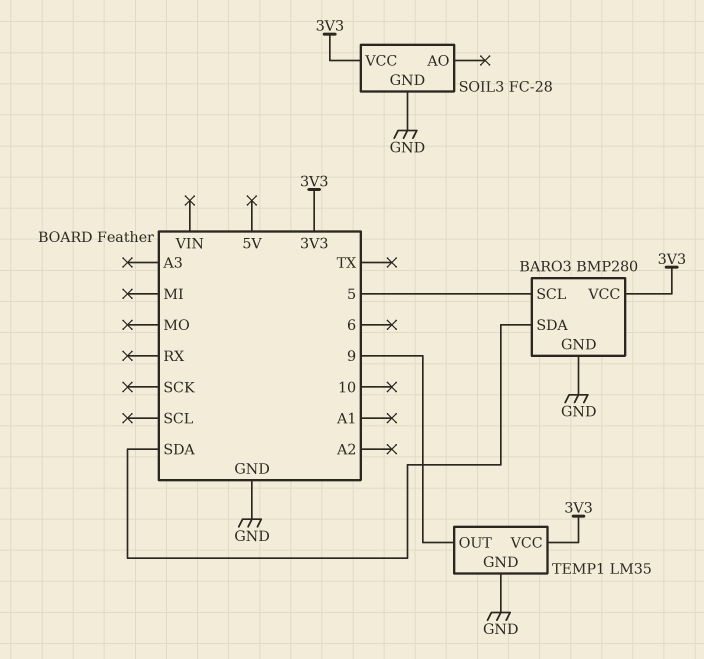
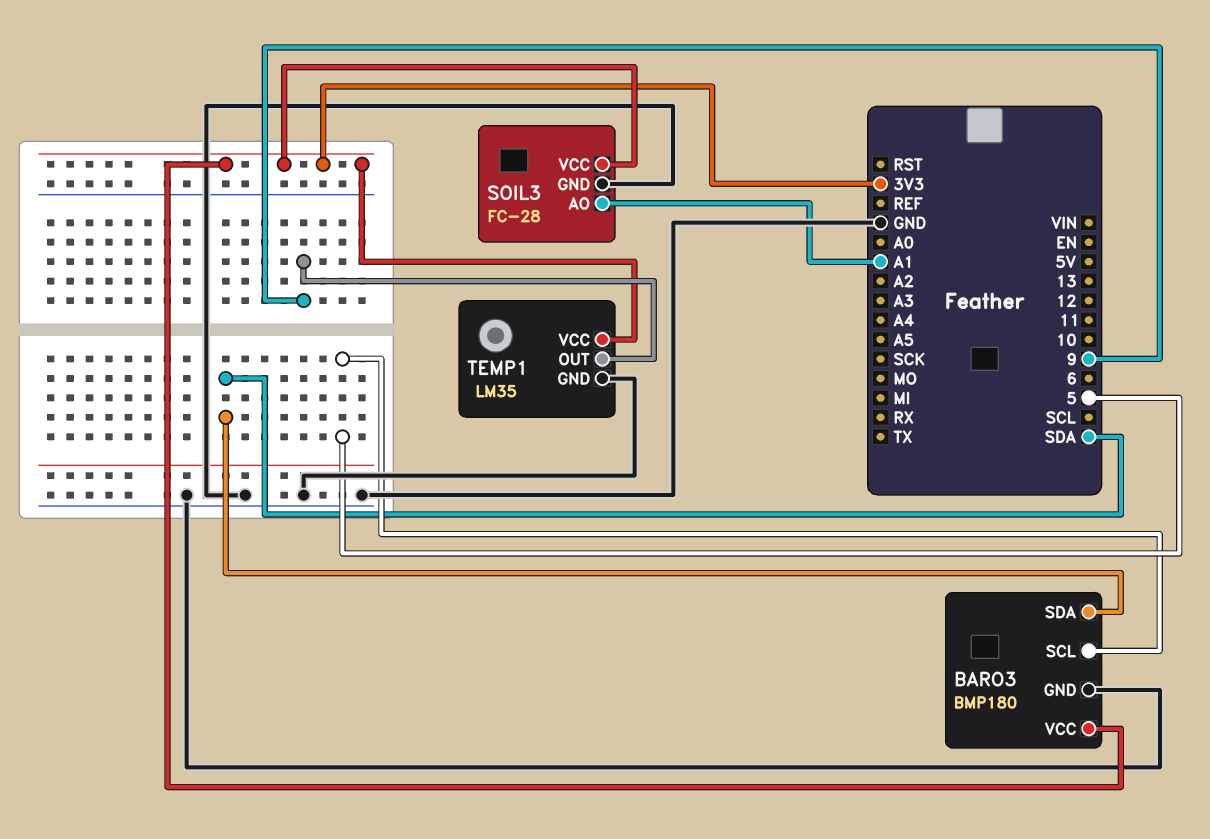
BARO3: BMP280 -> BMP180
SOIL3 pin AO: none -> A1

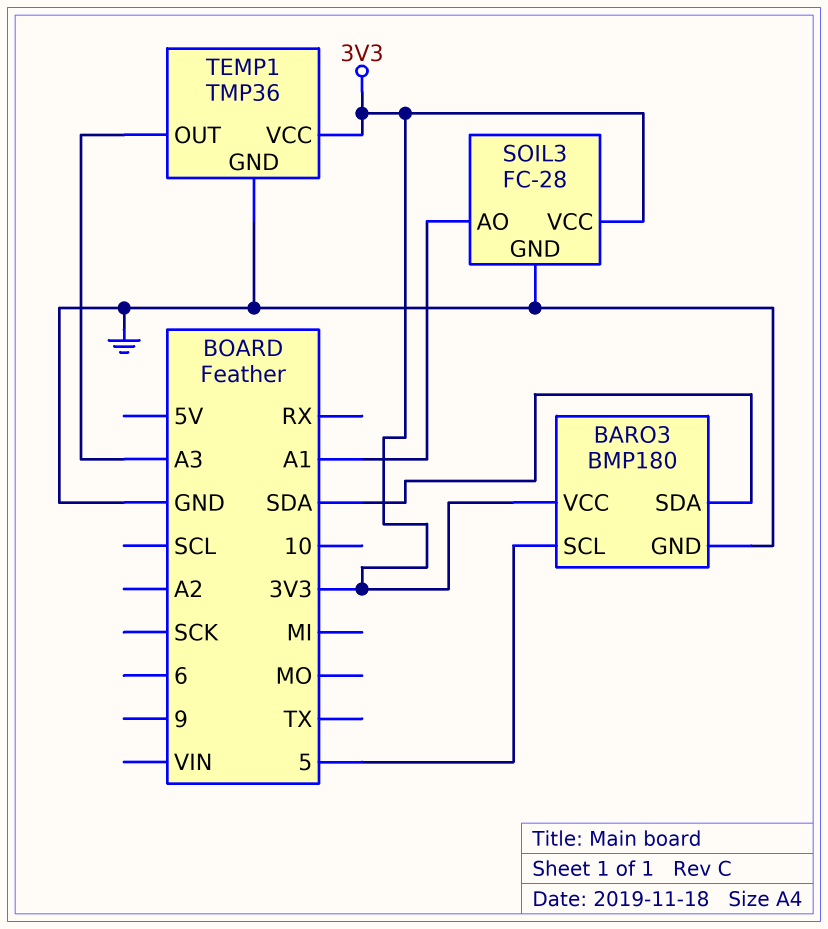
TEMP1: LM35 -> TMP36
TEMP1 pin OUT: 9 -> A3

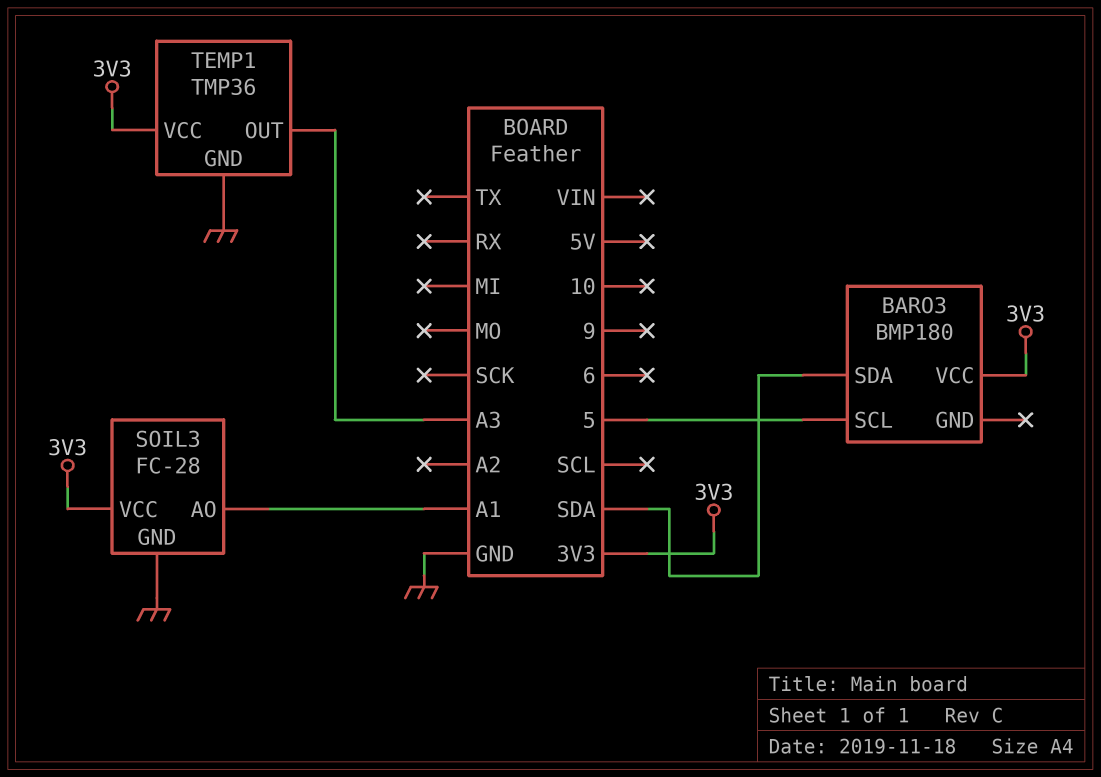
BARO3 pin GND: GND -> none

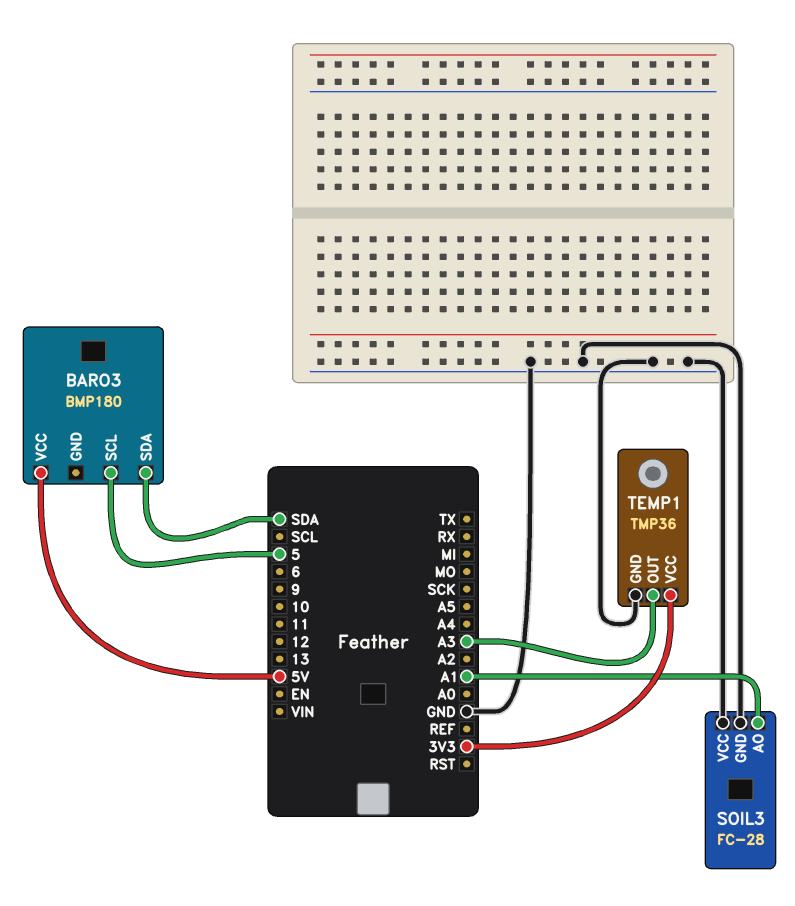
BARO3 pin VCC: 3V3 -> 5V
SOIL3 pin VCC: 3V3 -> GND

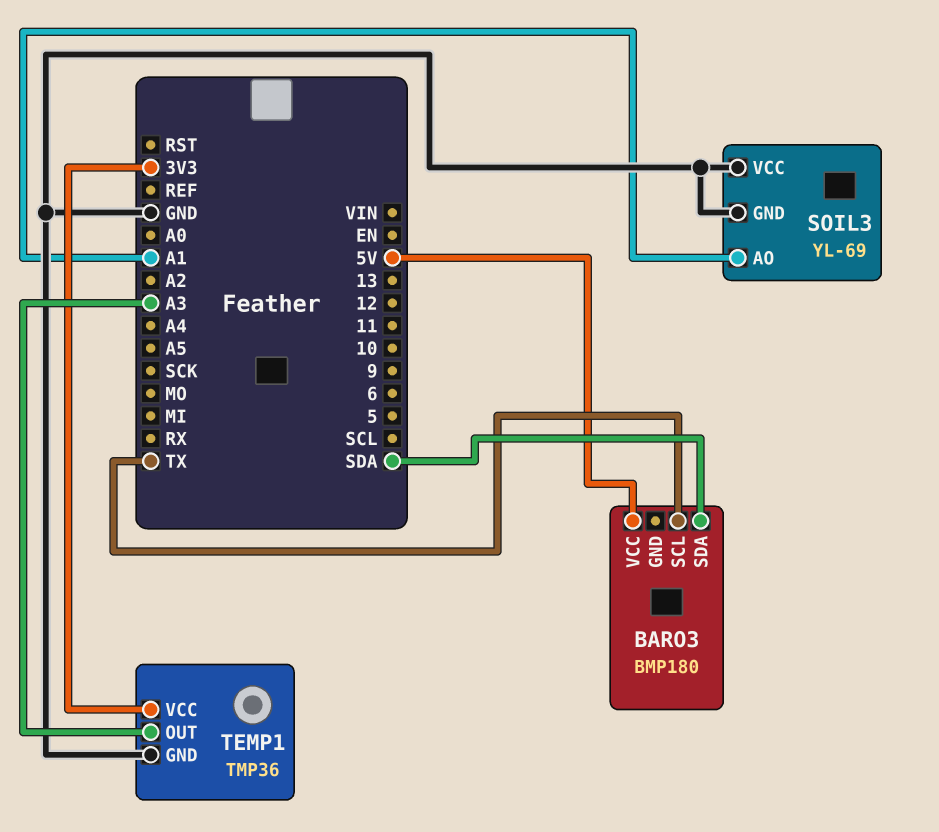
BARO3 pin SCL: 5 -> TX
SOIL3: FC-28 -> YL-69

